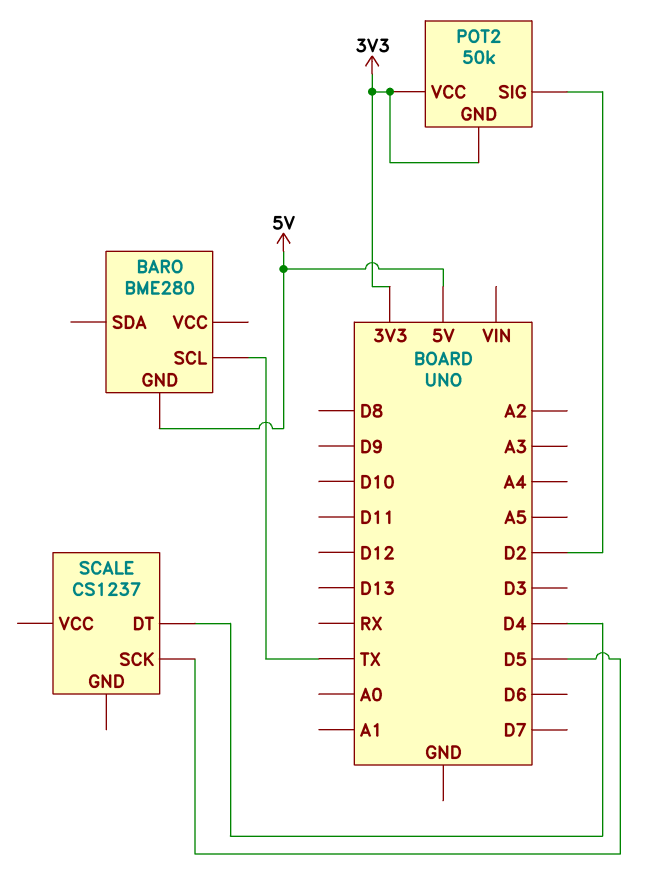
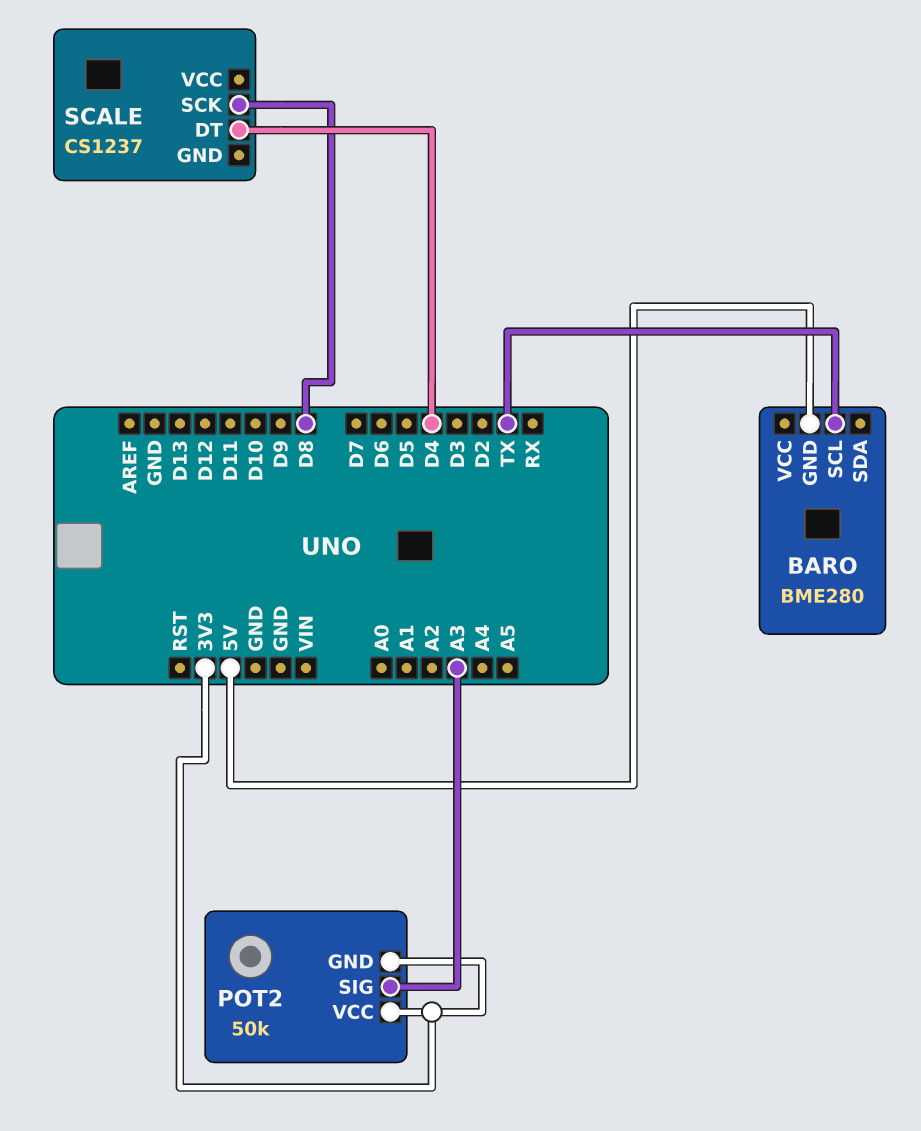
POT2 pin SIG: D2 -> A3
SCALE pin SCK: D5 -> D8

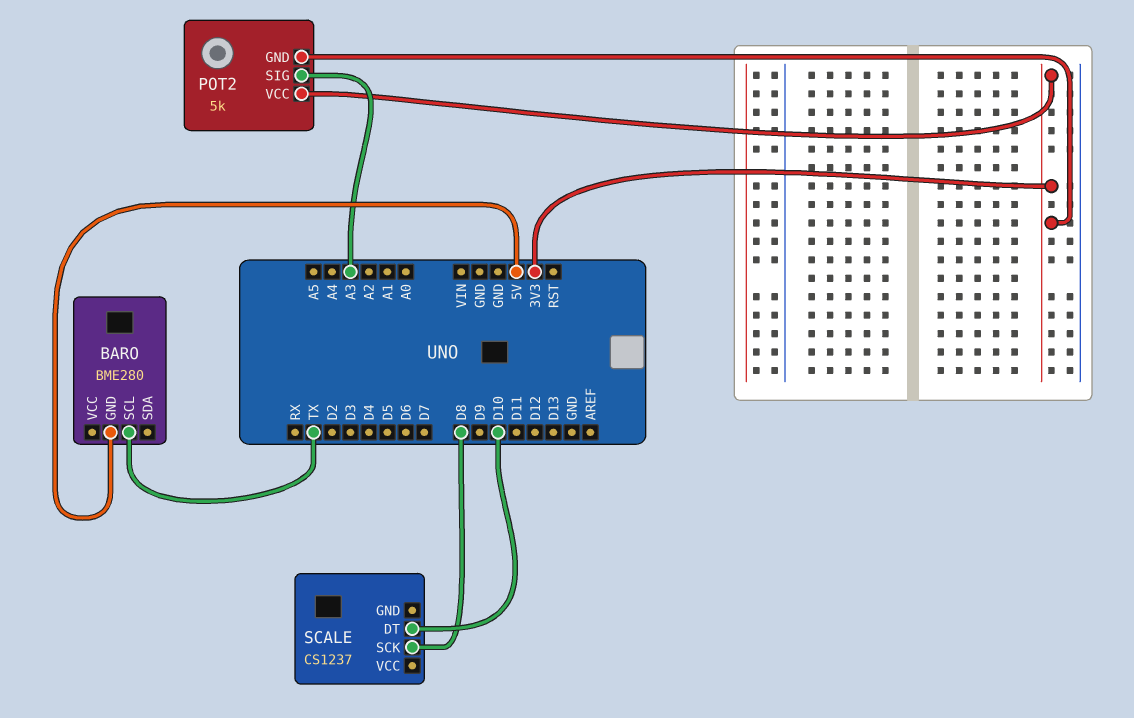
POT2: 50k -> 5k
SCALE pin DT: D4 -> D10

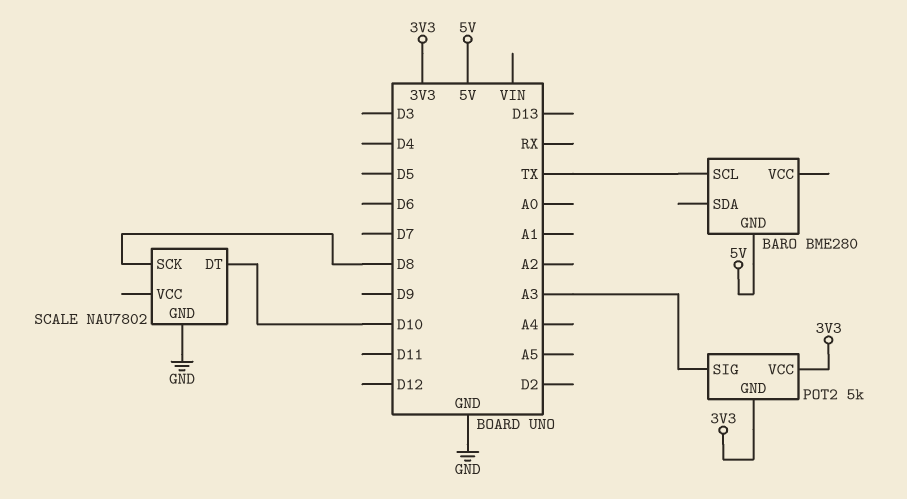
SCALE: CS1237 -> NAU7802
SCALE pin GND: none -> GND

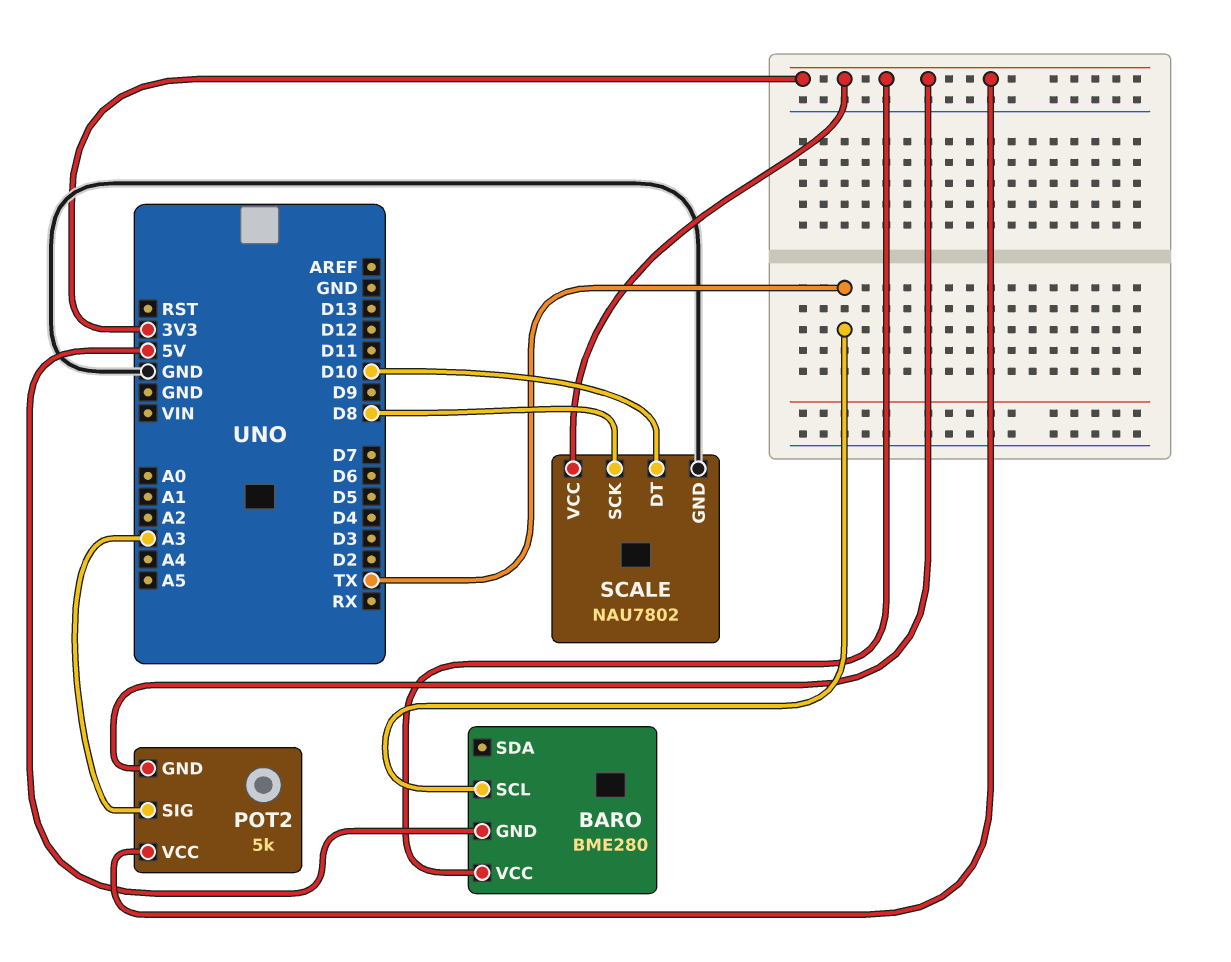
BARO pin VCC: none -> 3V3
SCALE pin VCC: none -> 3V3

